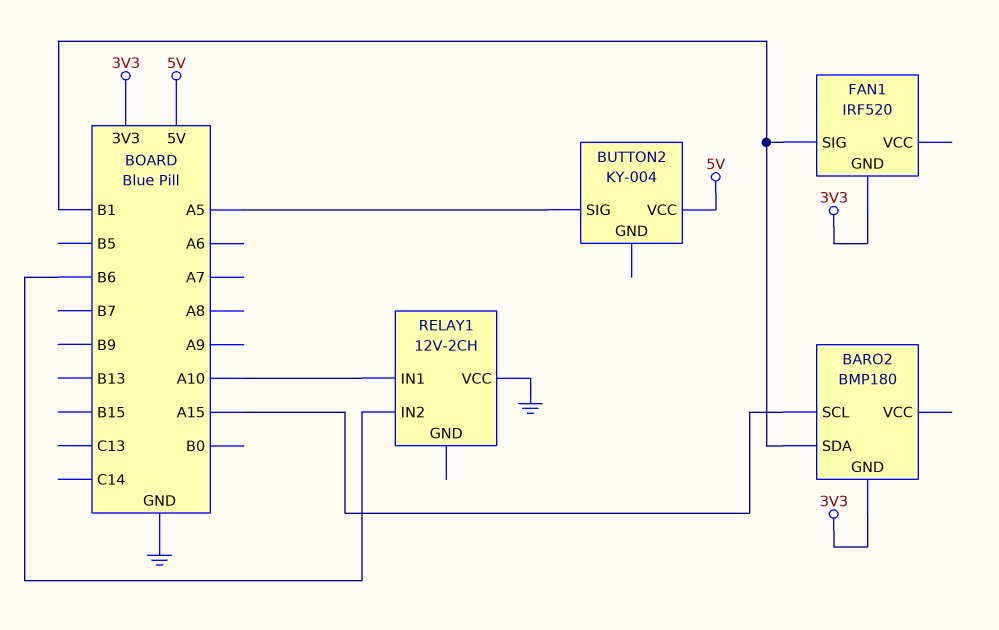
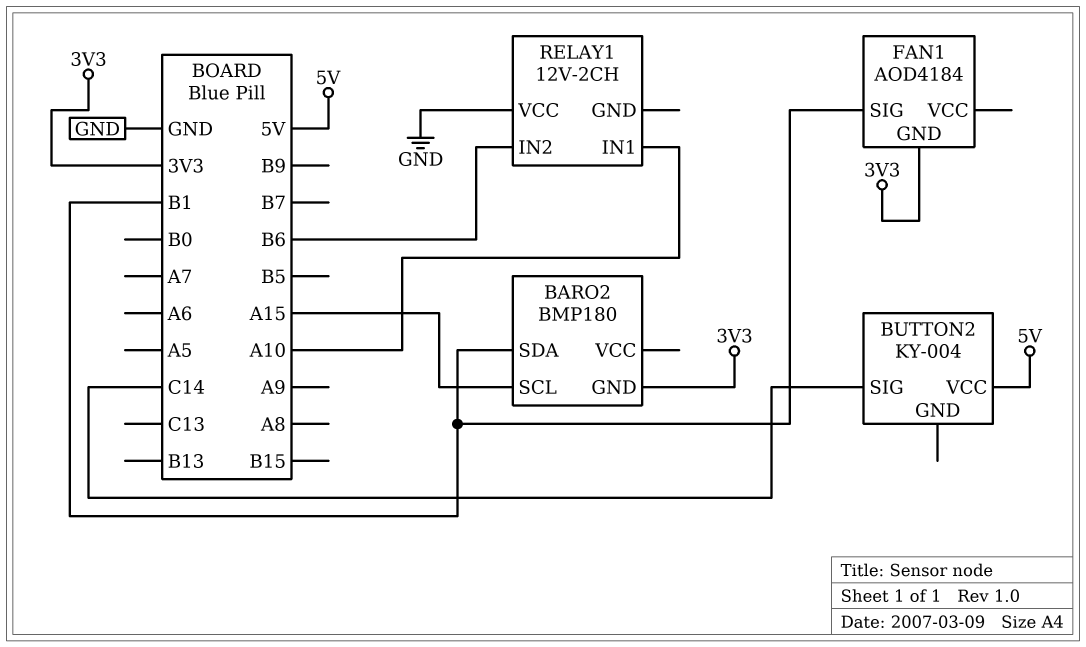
BUTTON2 pin SIG: A5 -> C14
FAN1: IRF520 -> AOD4184

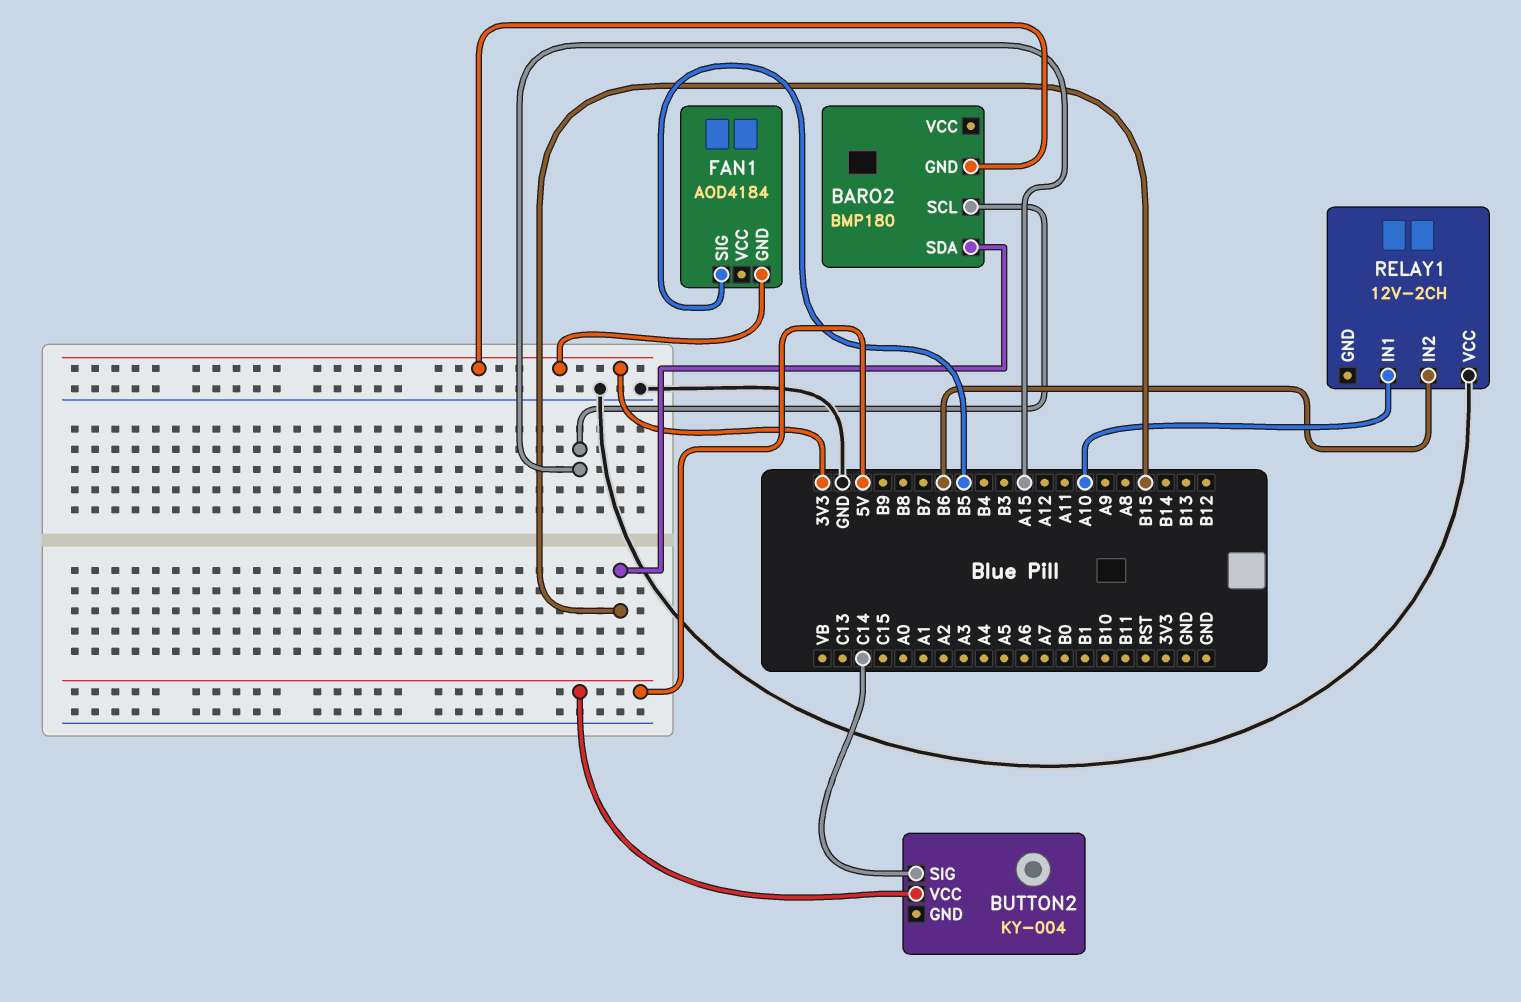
BARO2 pin SDA: B1 -> B15
FAN1 pin SIG: B1 -> B5

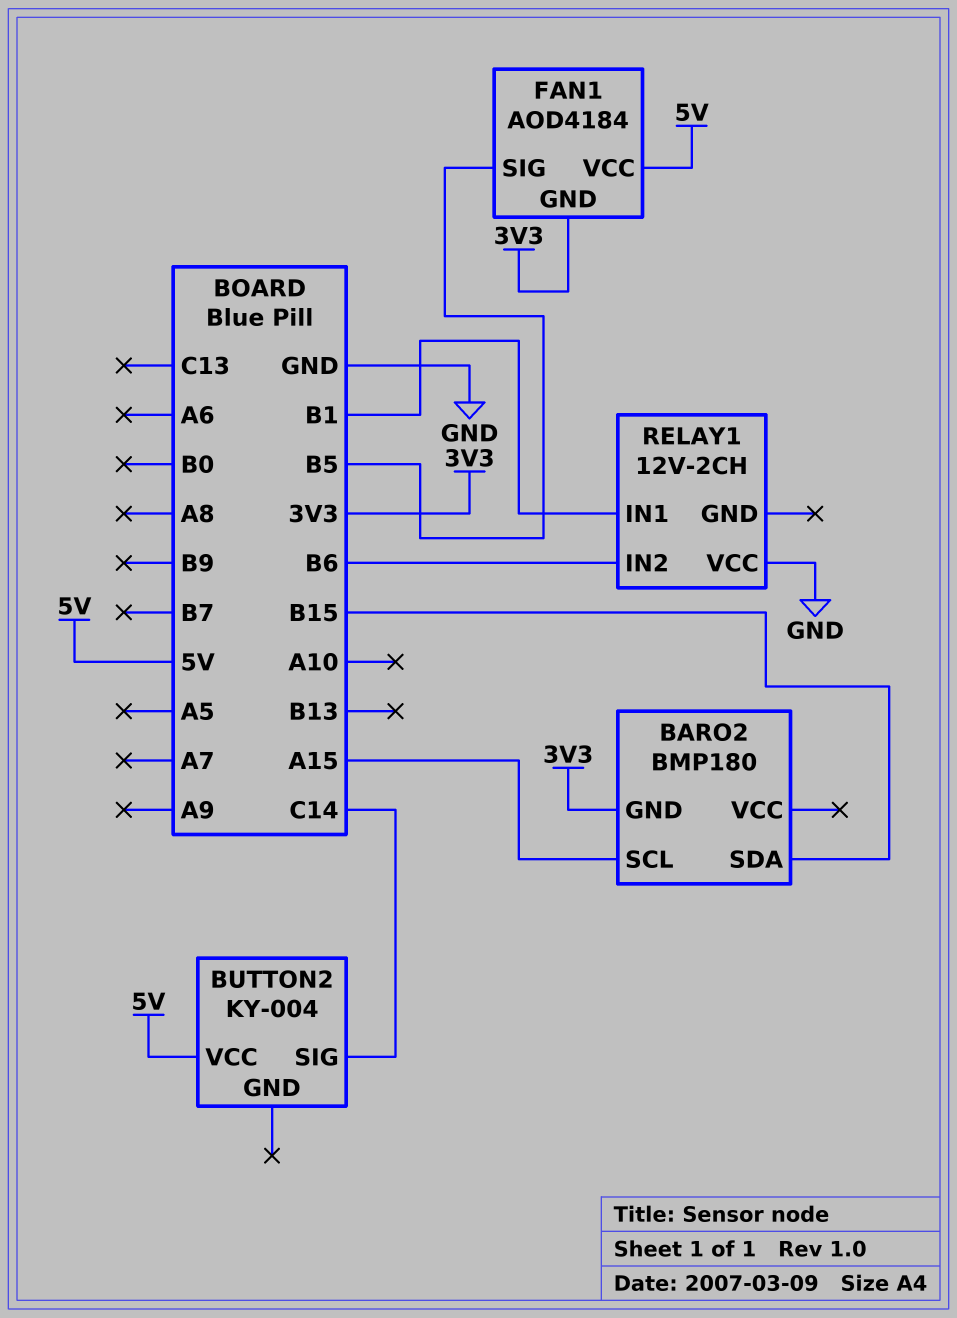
FAN1 pin VCC: none -> 5V
RELAY1 pin IN1: A10 -> B1

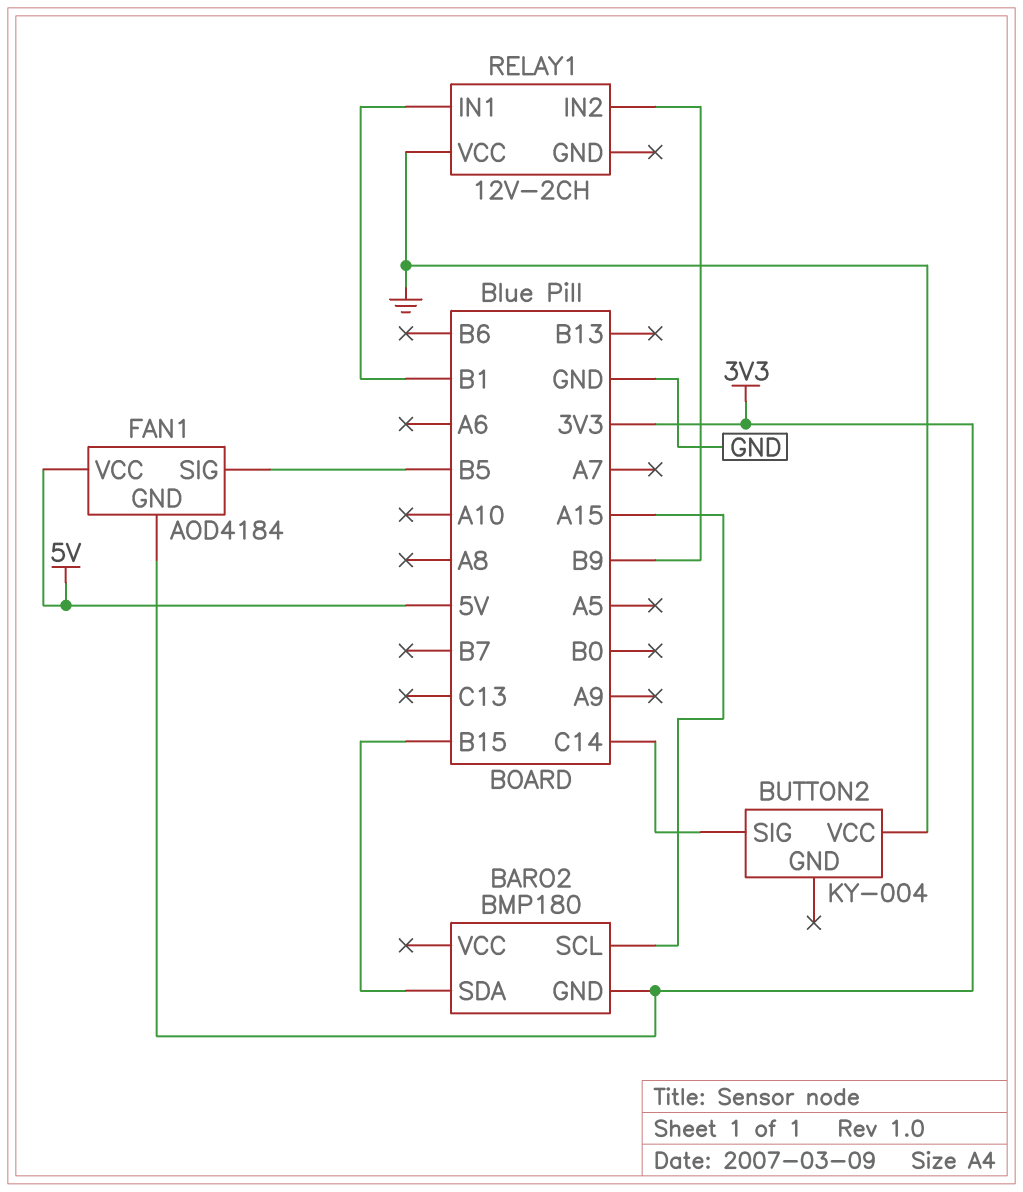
BUTTON2 pin VCC: 5V -> GND
RELAY1 pin IN2: B6 -> B9

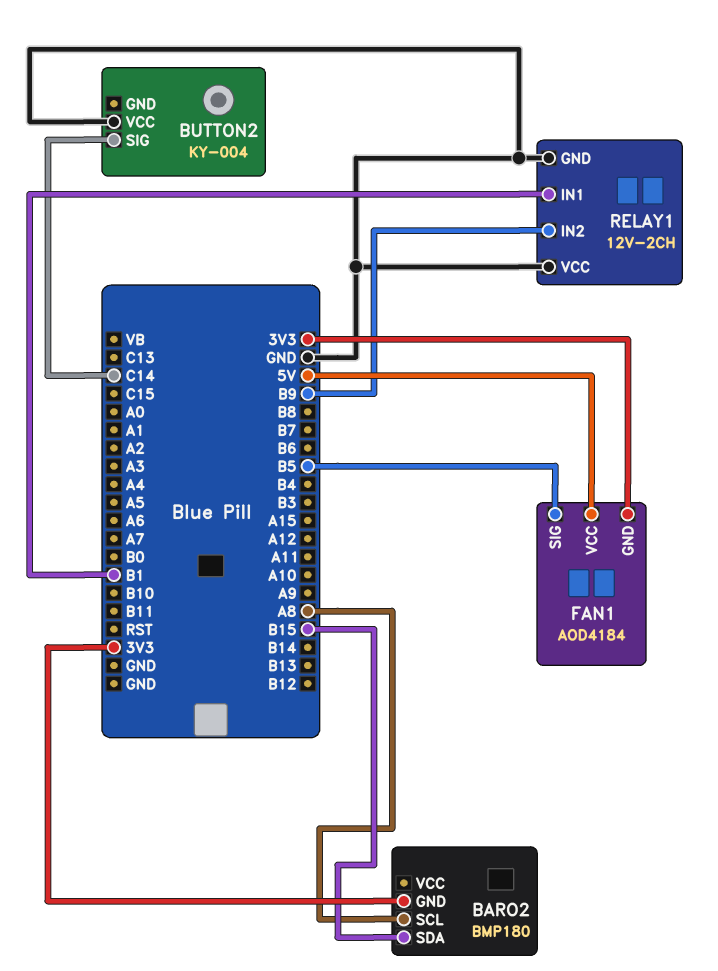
BARO2 pin SCL: A15 -> A8
RELAY1 pin GND: none -> GND

